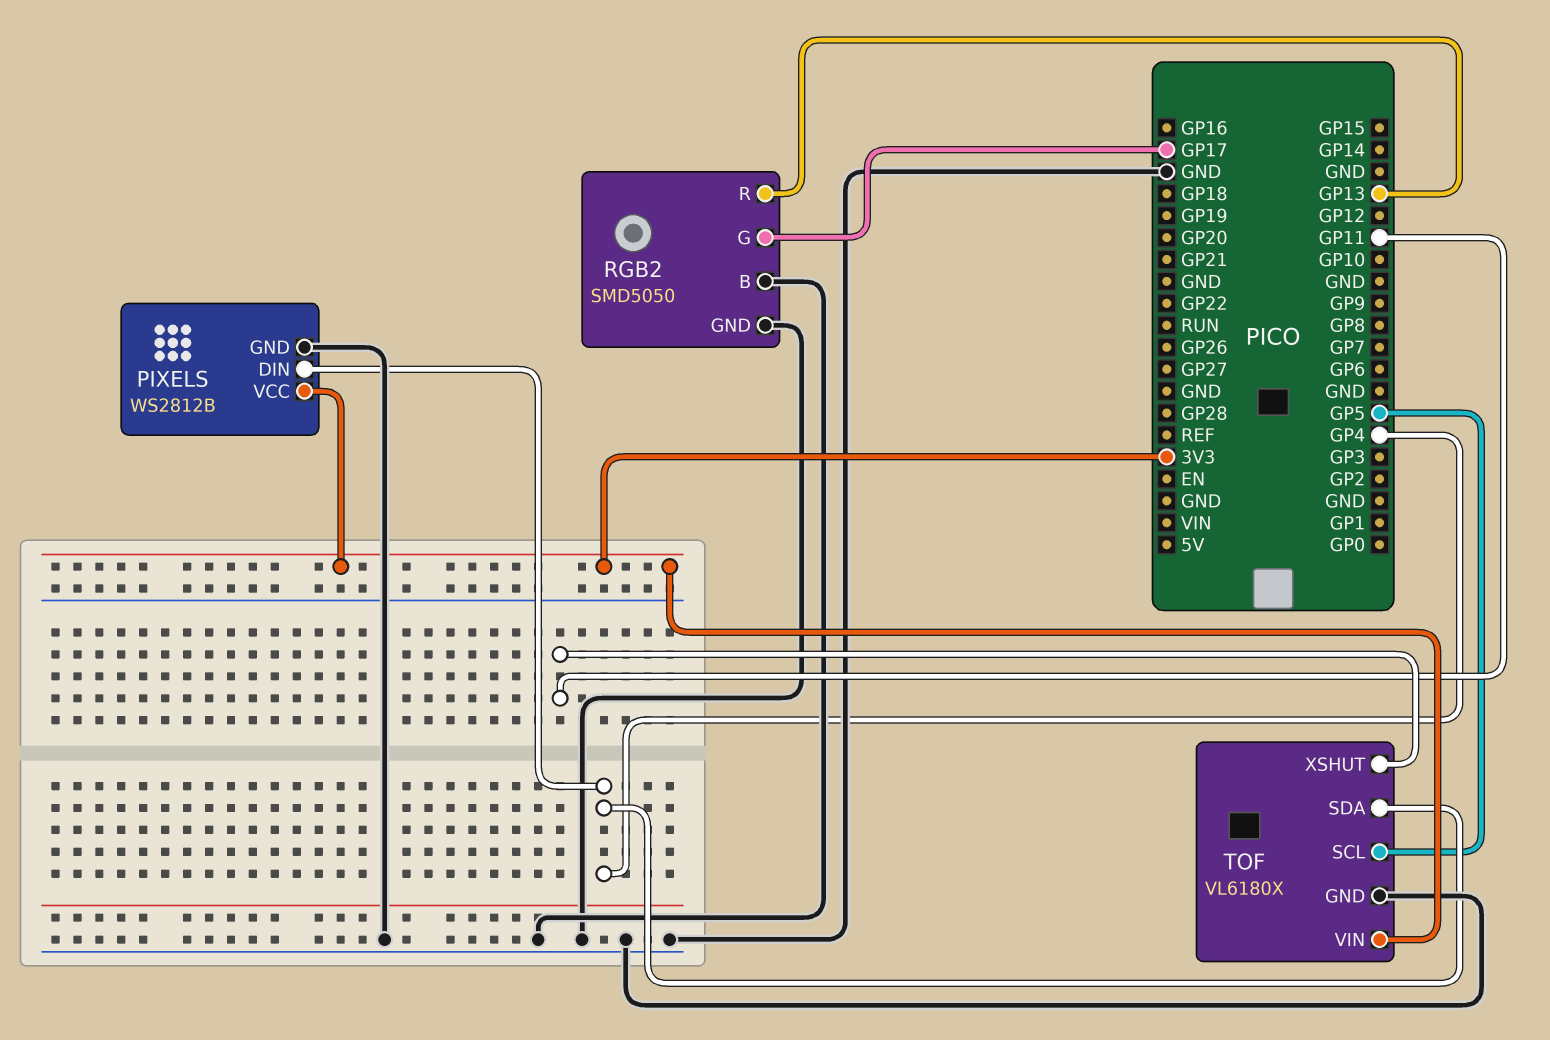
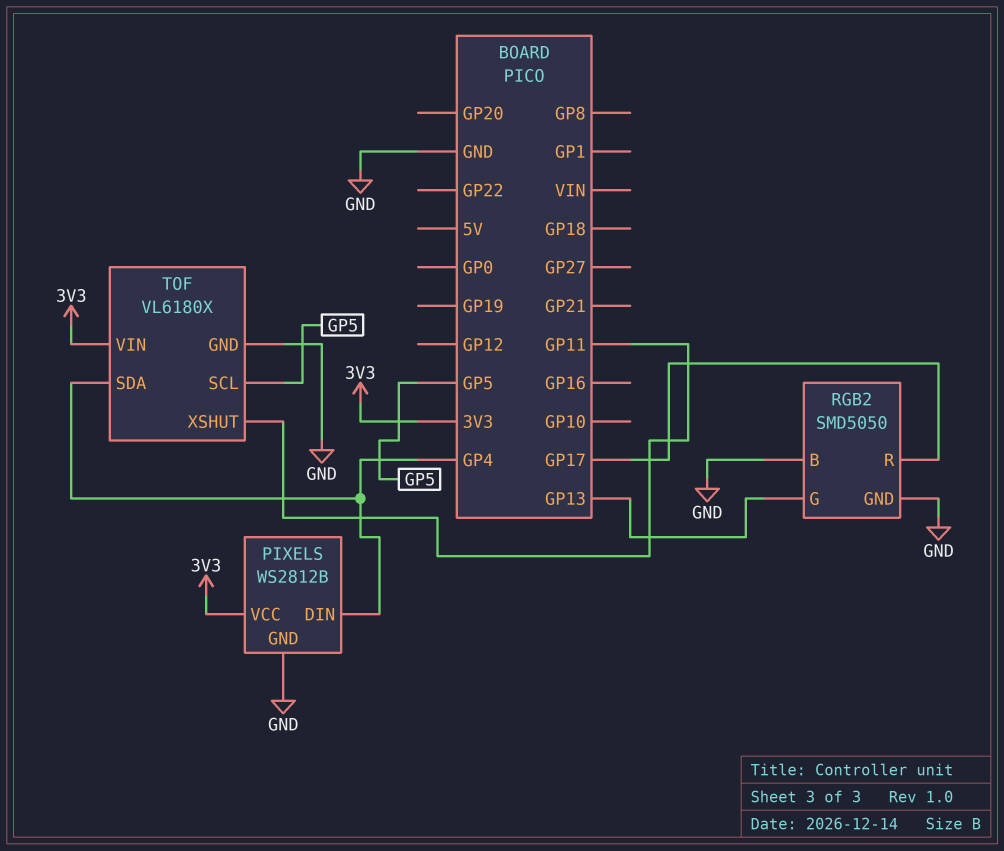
RGB2 pin G: GP17 -> GP13
RGB2 pin R: GP13 -> GP17

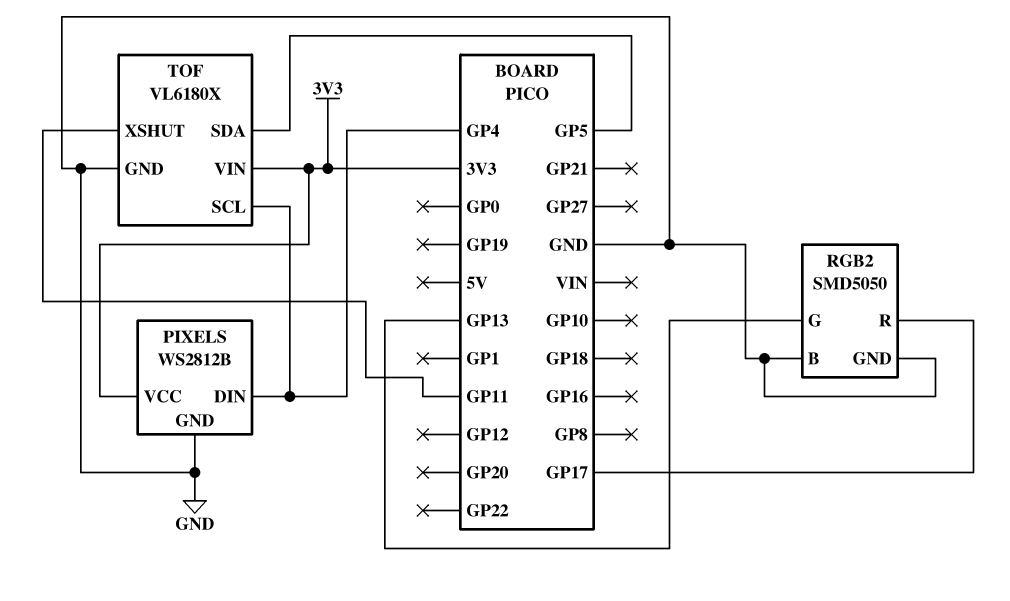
TOF pin SCL: GP5 -> GP4
TOF pin SDA: GP4 -> GP5

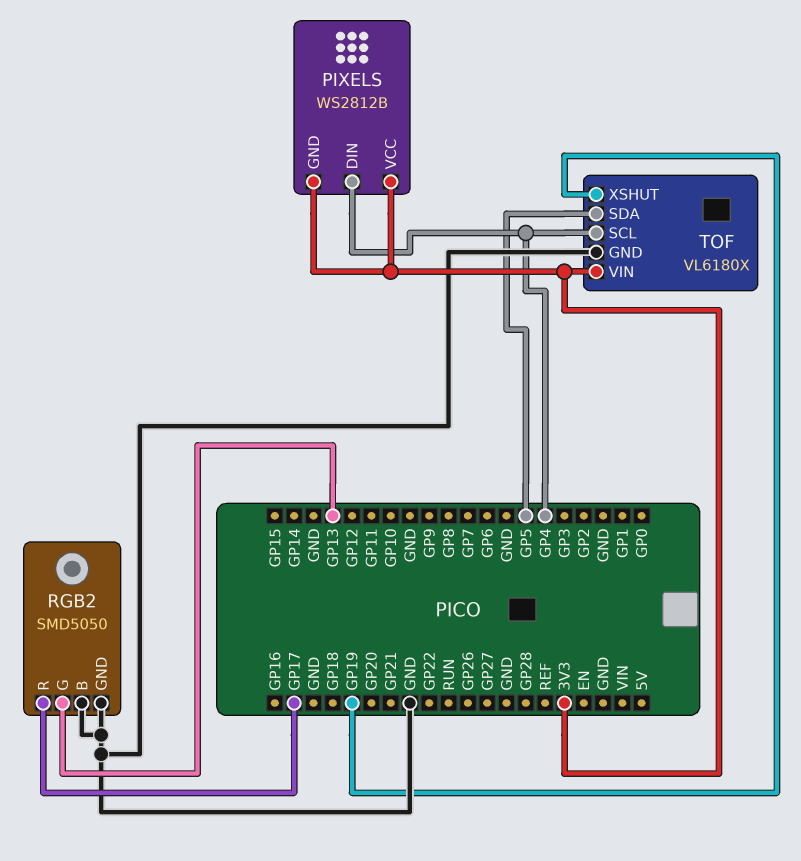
PIXELS pin GND: GND -> 3V3
TOF pin XSHUT: GP11 -> GP19

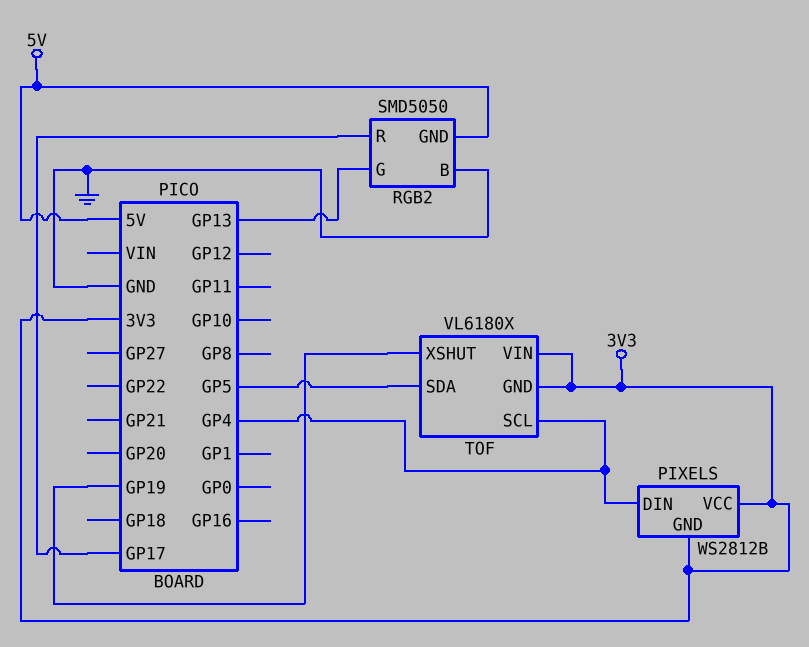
RGB2 pin GND: GND -> 5V
TOF pin GND: GND -> 3V3

